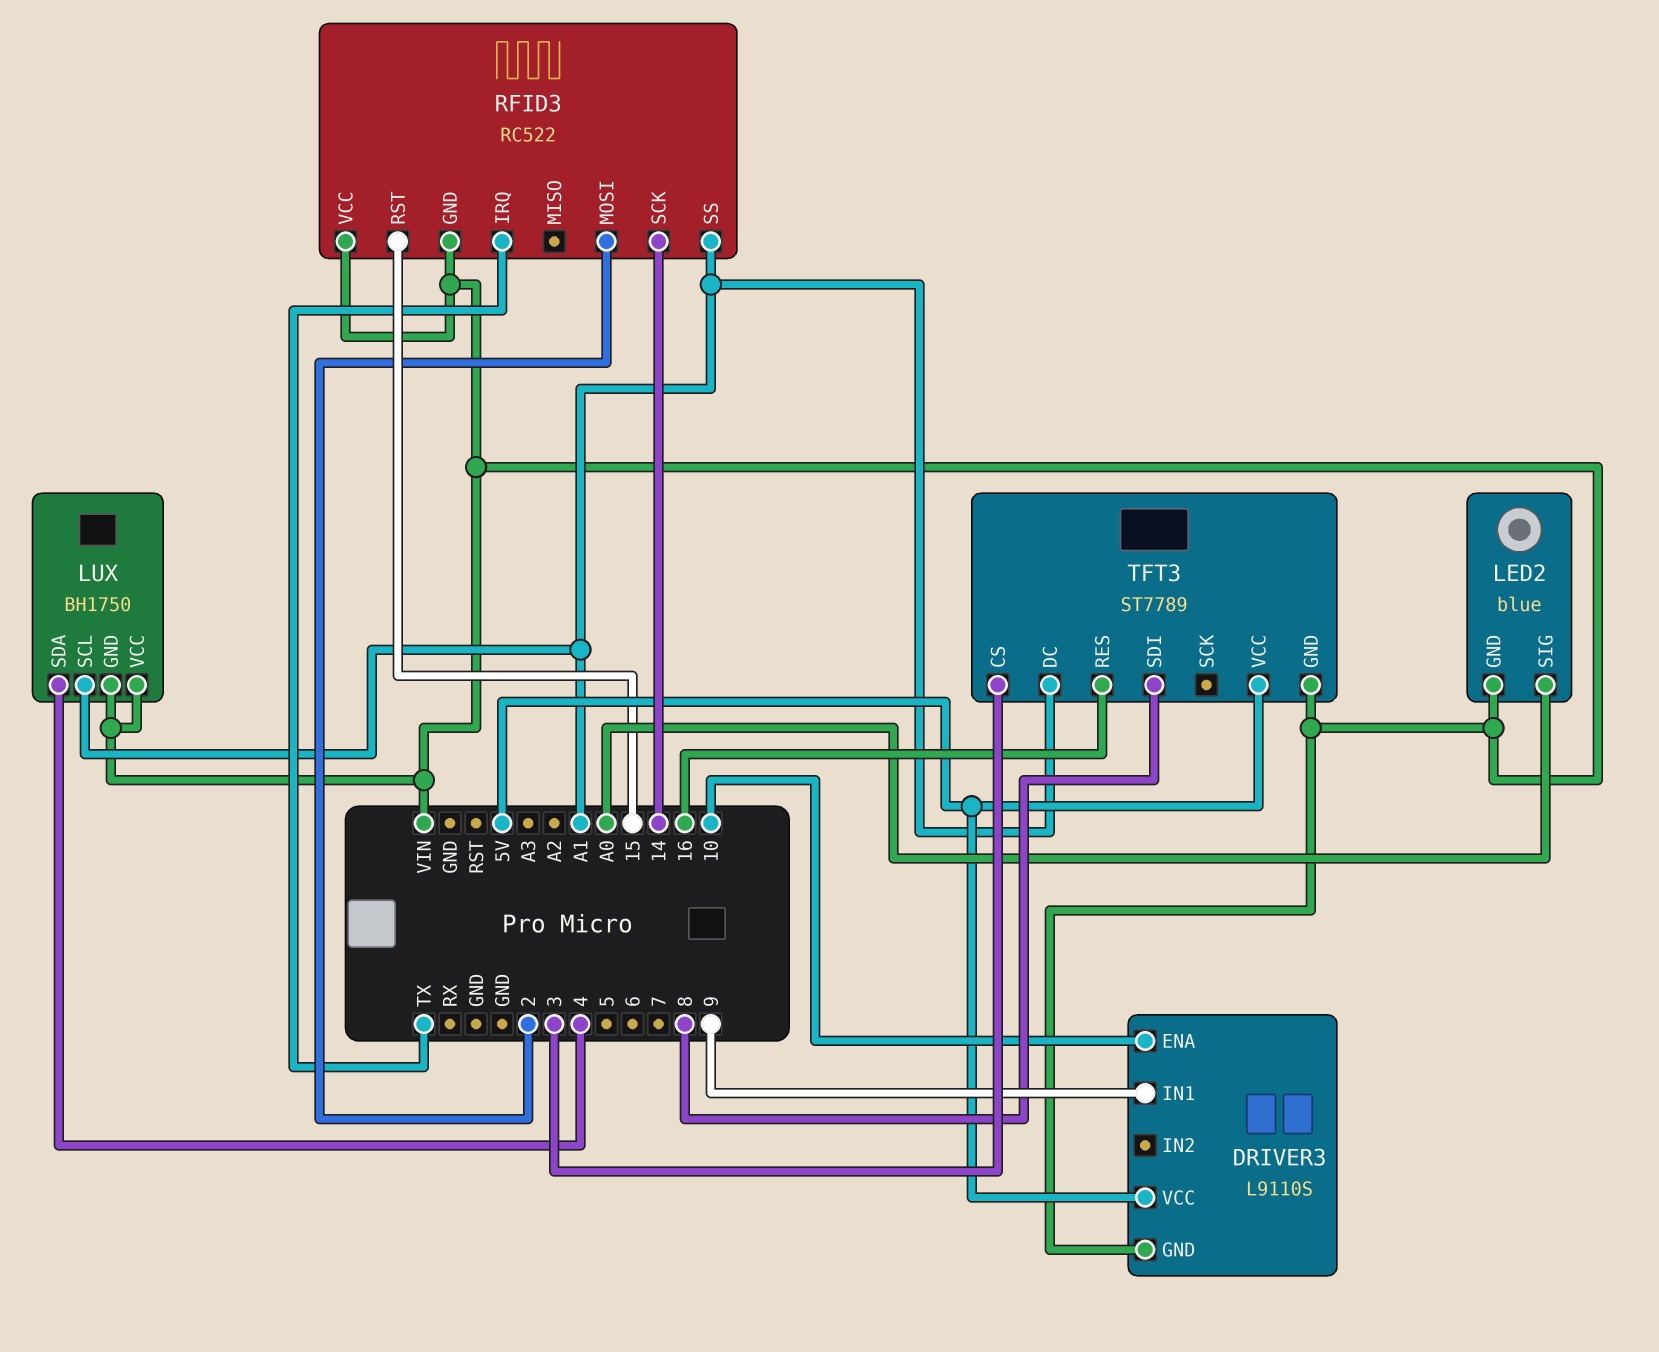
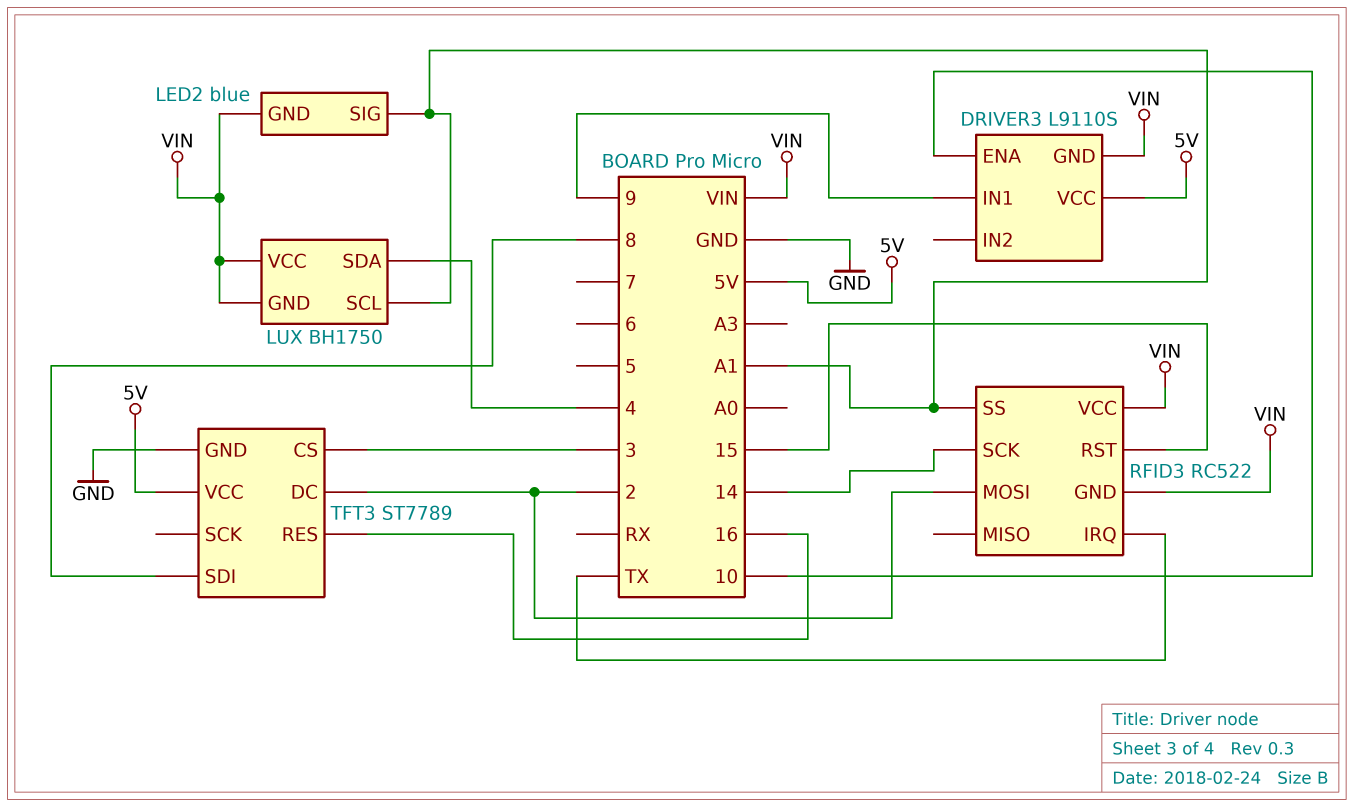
LED2 pin SIG: A0 -> A1
TFT3 pin DC: A1 -> 2
TFT3 pin GND: VIN -> GND

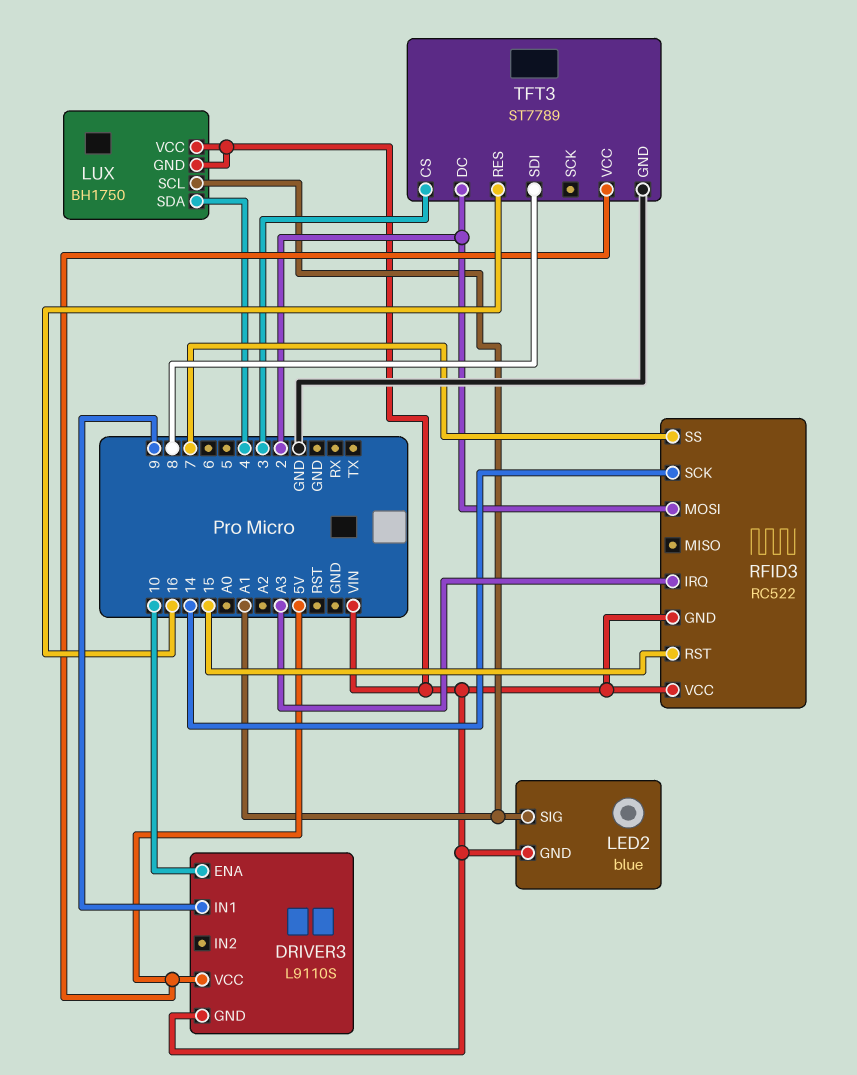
RFID3 pin IRQ: TX -> A3
RFID3 pin SS: A1 -> 7

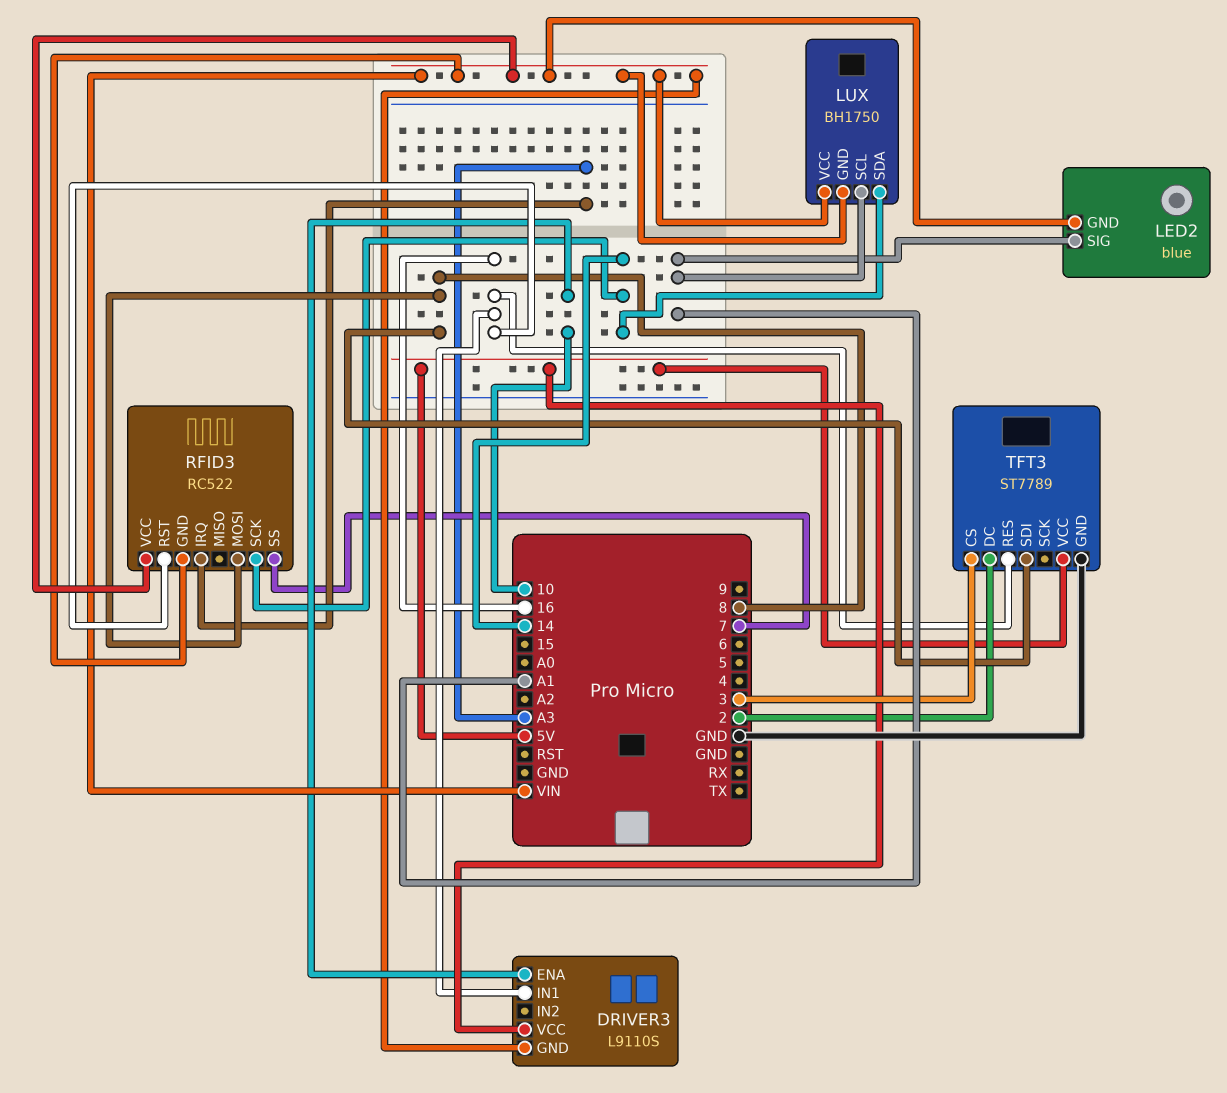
DRIVER3 pin IN1: 9 -> 16
LUX pin SDA: 4 -> 14
RFID3 pin MOSI: 2 -> 8
RFID3 pin RST: 15 -> 16

